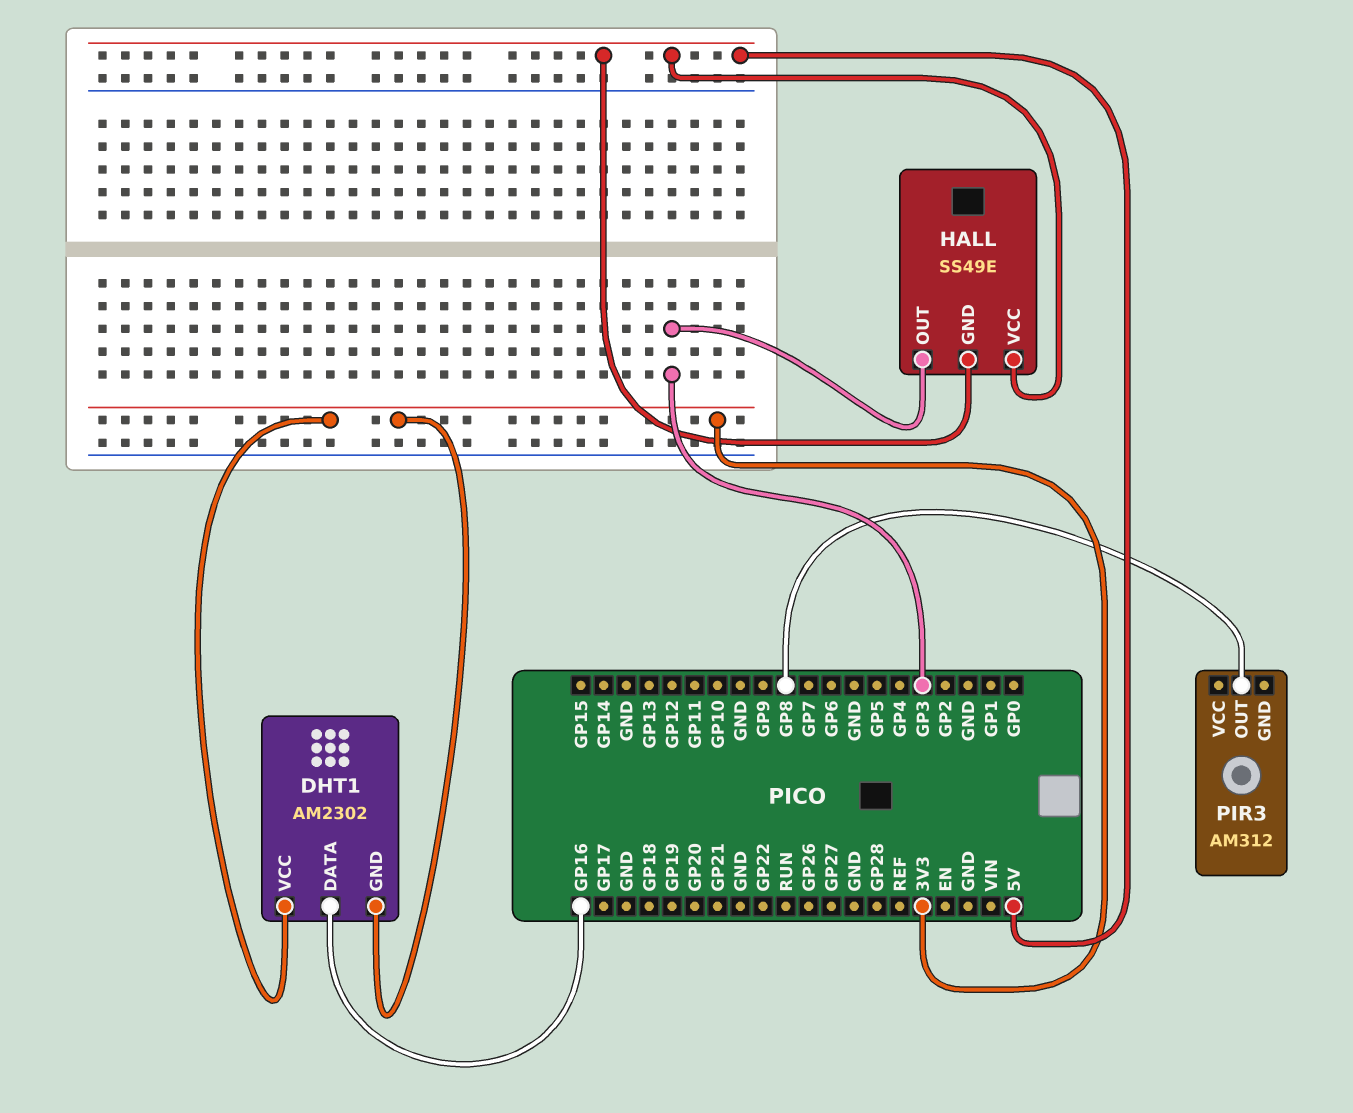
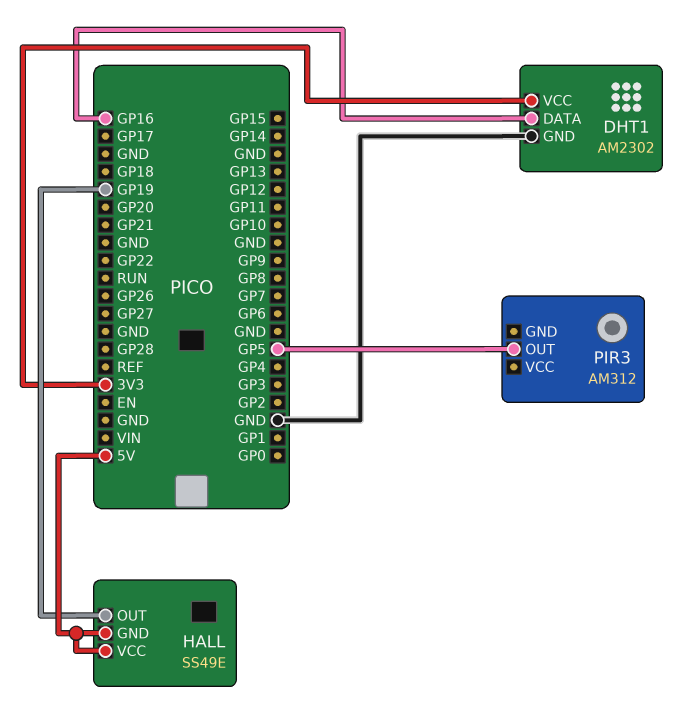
DHT1 pin GND: 3V3 -> GND
HALL pin OUT: GP3 -> GP19
PIR3 pin OUT: GP8 -> GP5

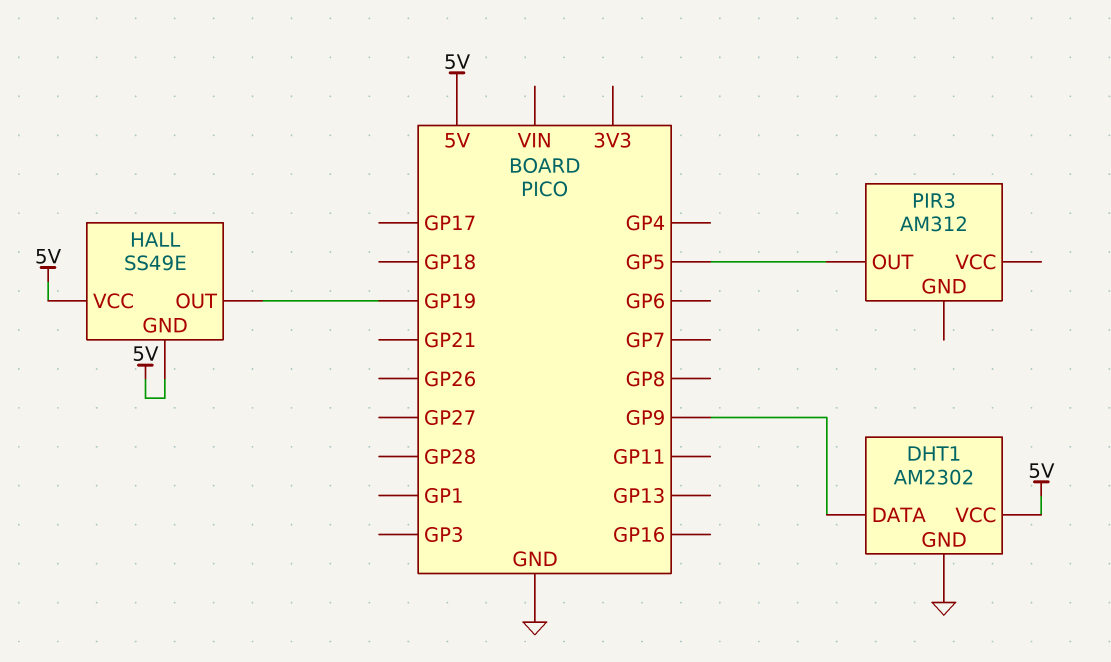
DHT1 pin DATA: GP16 -> GP9
DHT1 pin VCC: 3V3 -> 5V

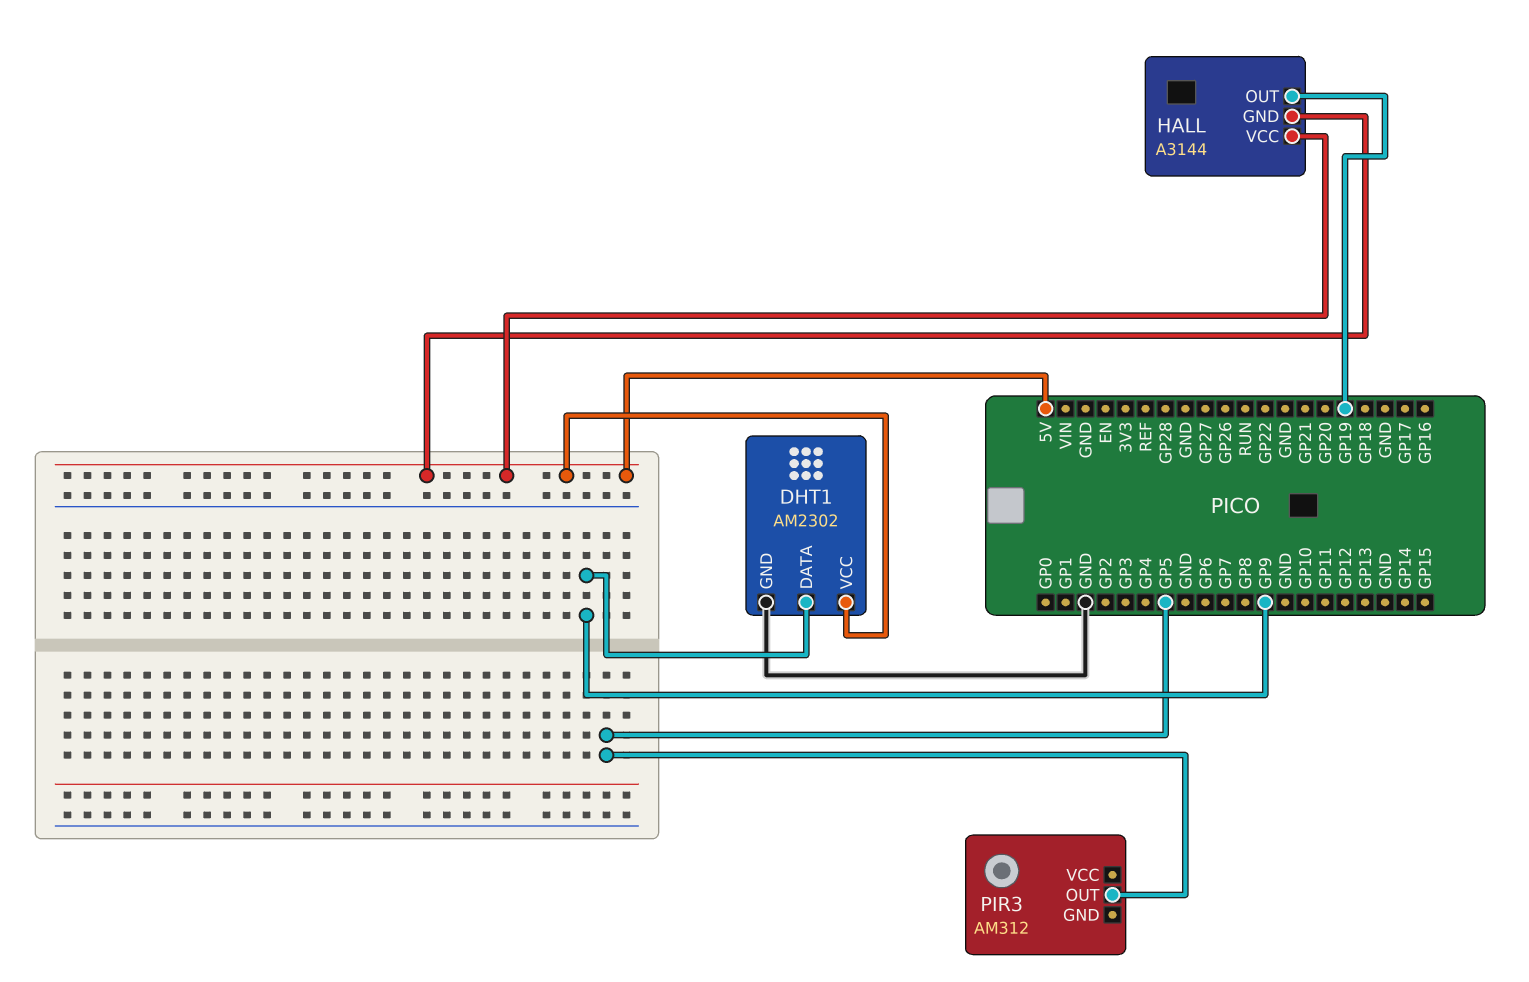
HALL: SS49E -> A3144

